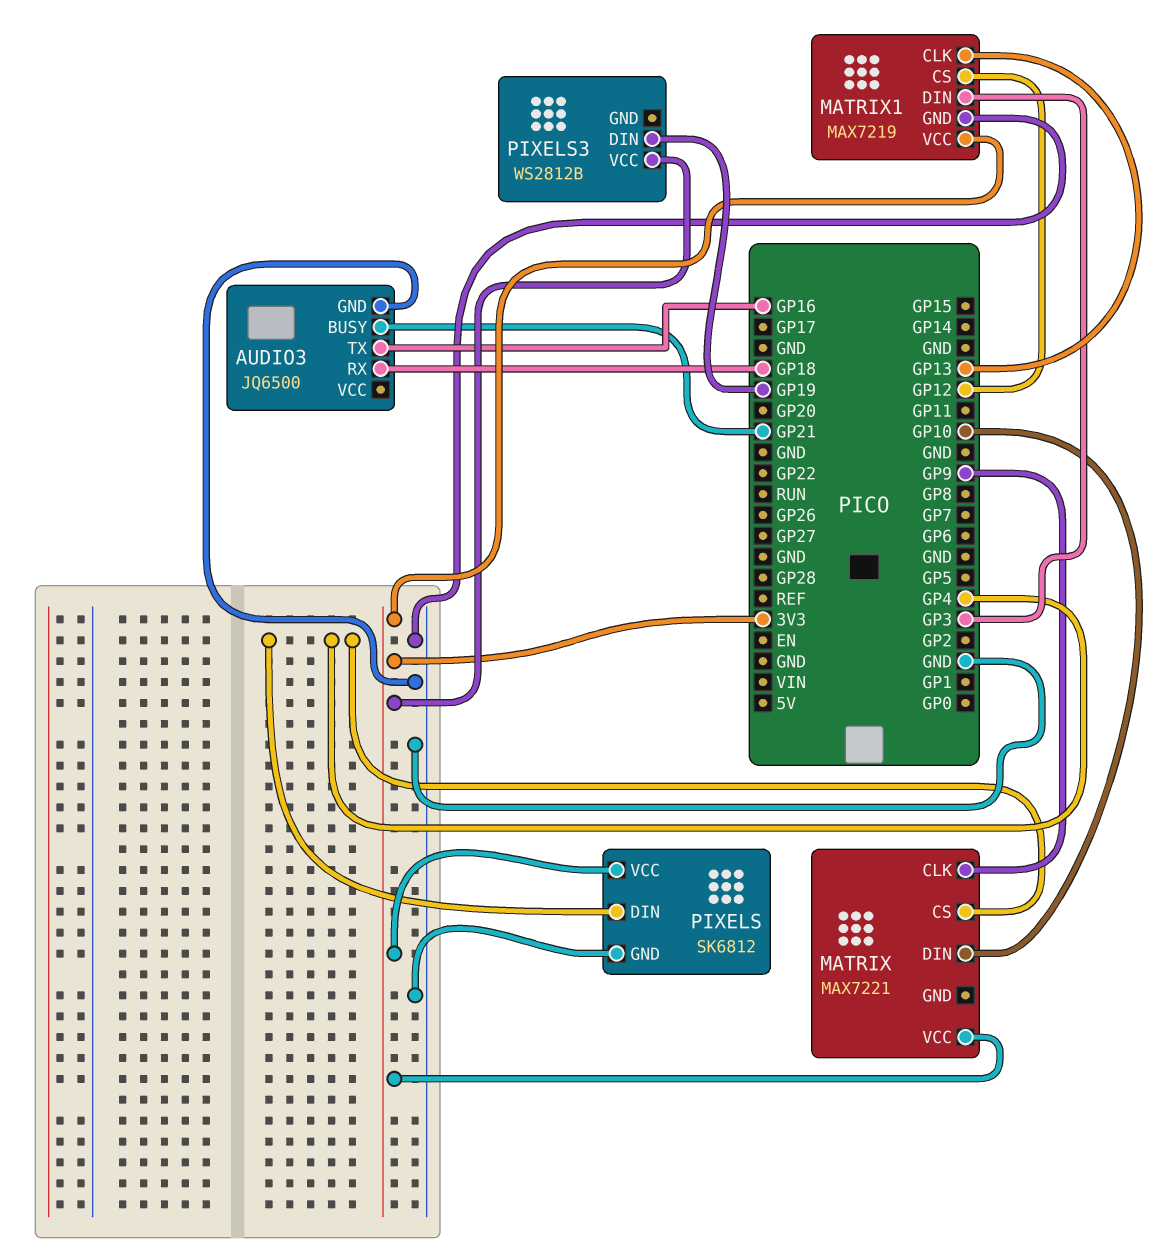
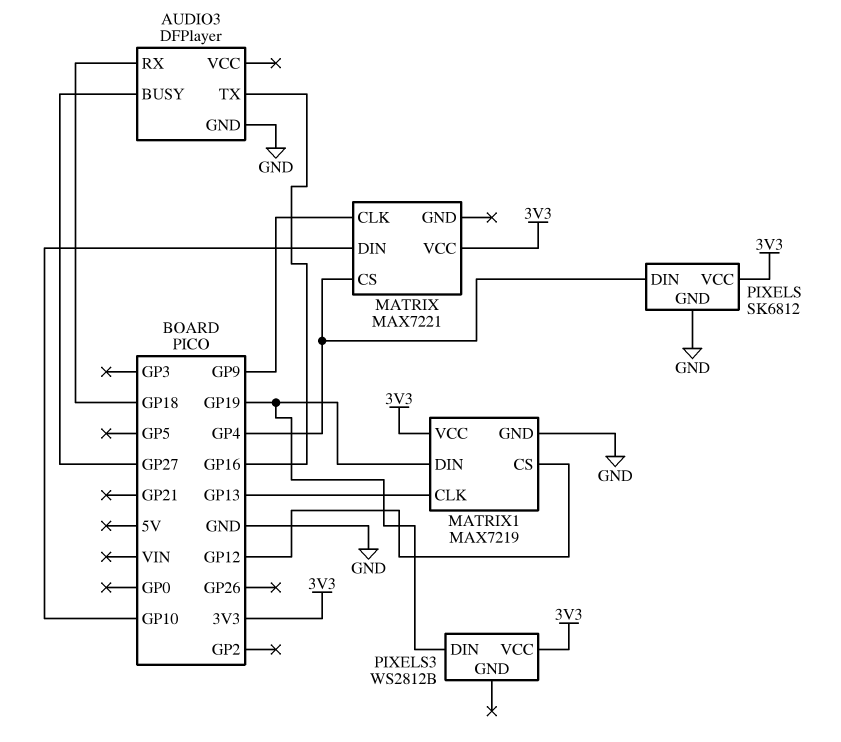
AUDIO3: JQ6500 -> DFPlayer
AUDIO3 pin BUSY: GP21 -> GP27
MATRIX1 pin DIN: GP3 -> GP19

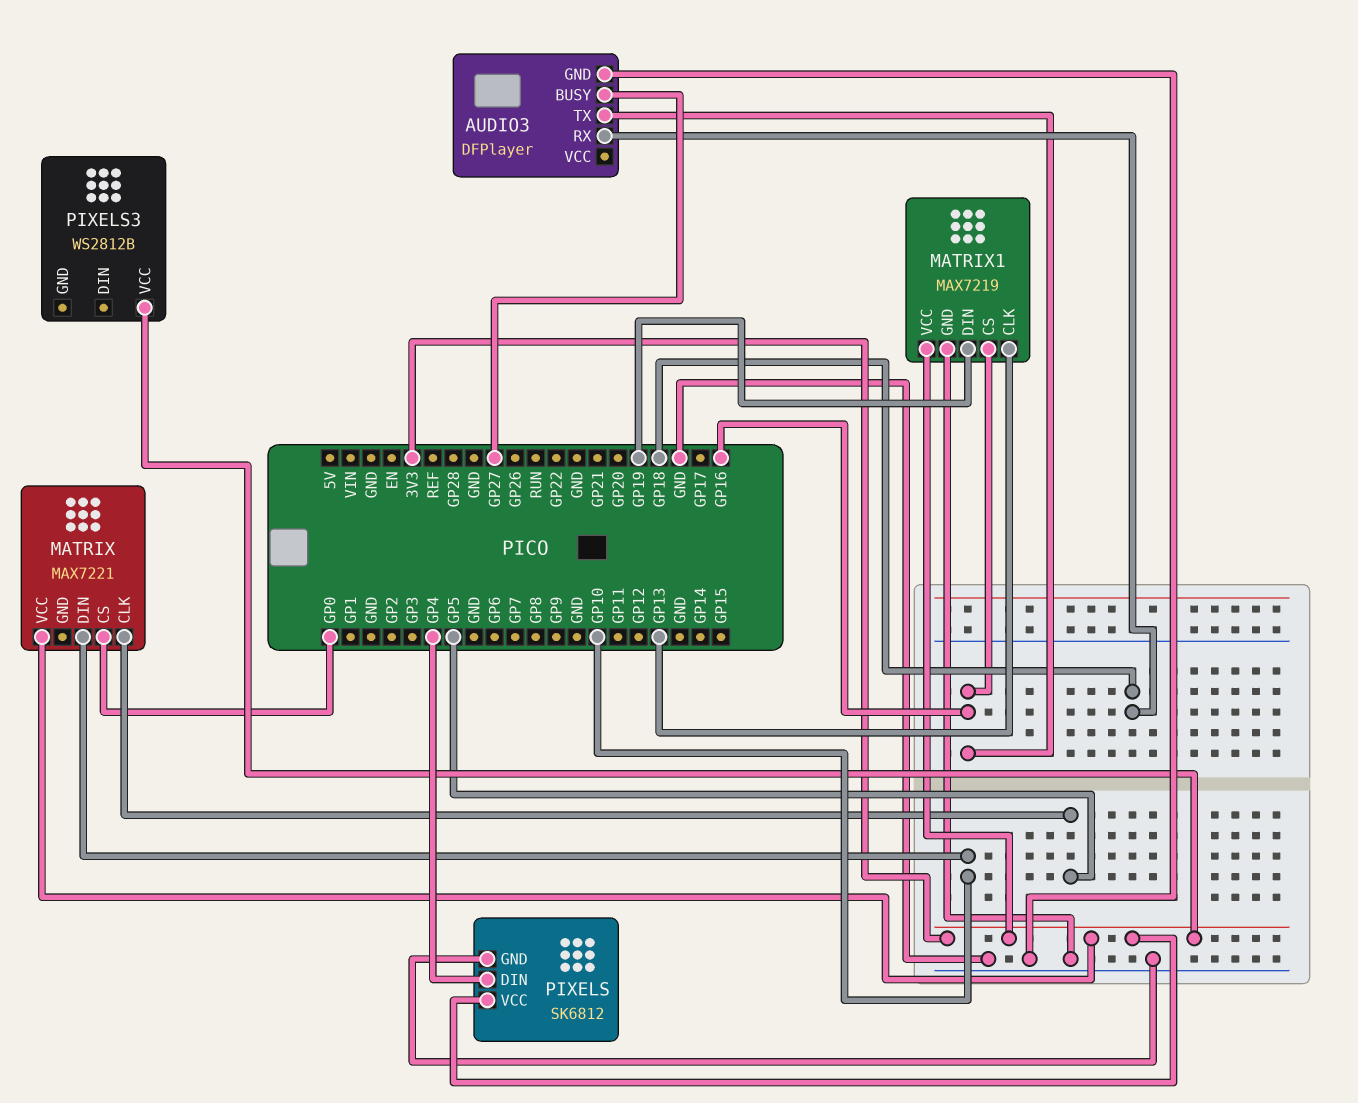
MATRIX pin CLK: GP9 -> GP5
MATRIX pin CS: GP4 -> GP0
MATRIX1 pin CS: GP12 -> GP16
PIXELS3 pin DIN: GP19 -> none

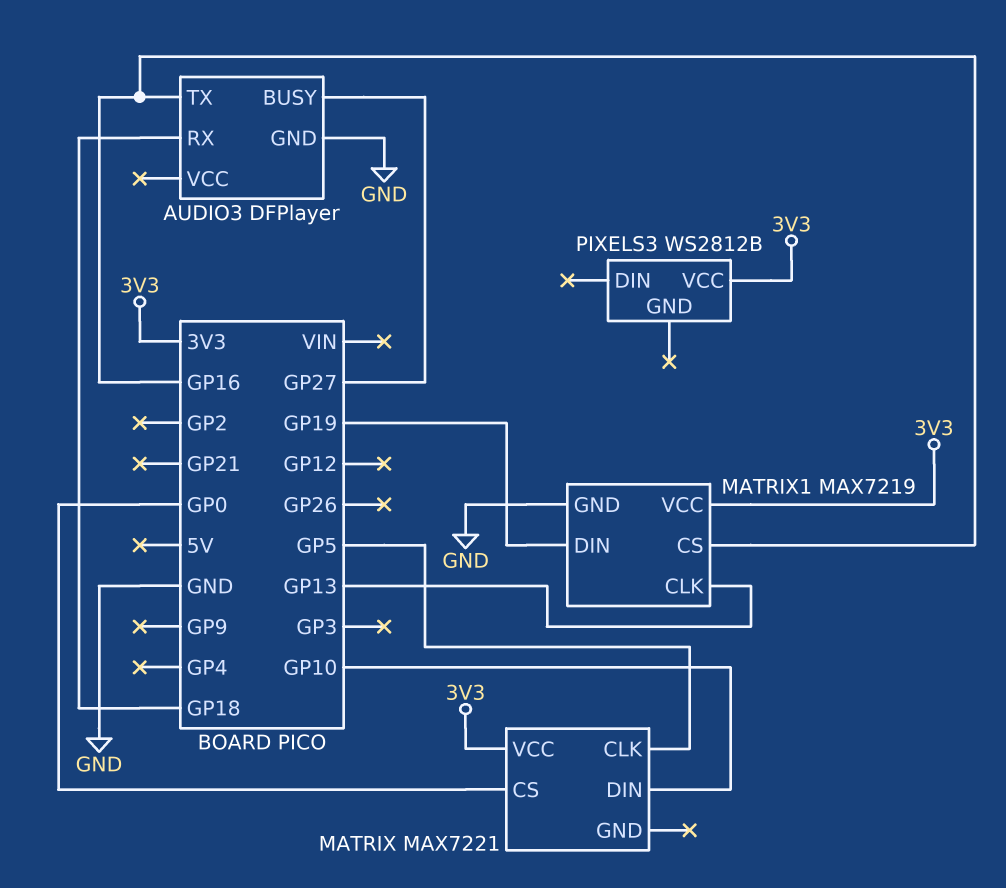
PIXELS: SK6812 -> none
PIXELS pin DIN: GP4 -> none
PIXELS pin GND: GND -> none
PIXELS pin VCC: 3V3 -> none

